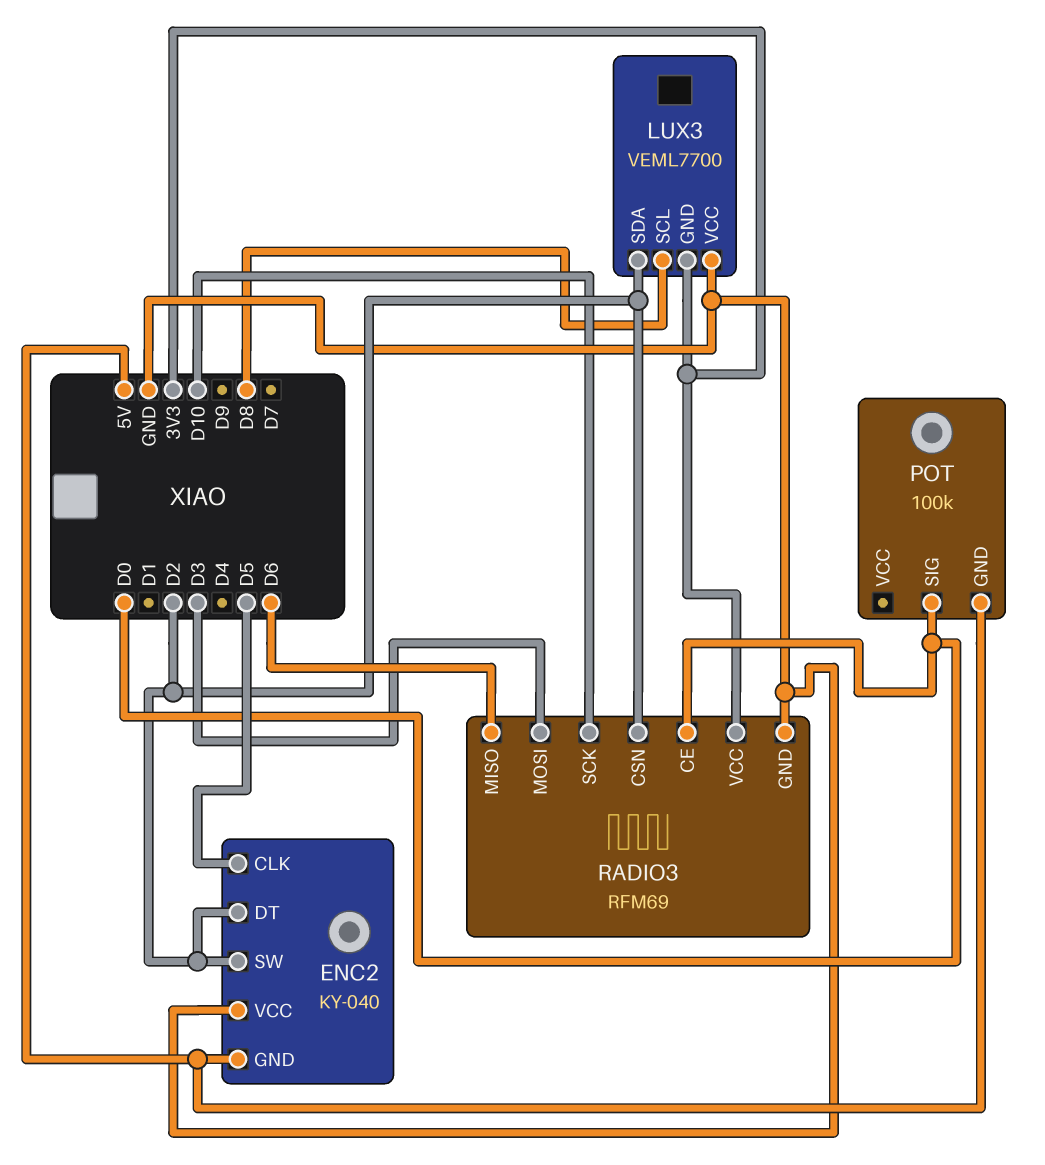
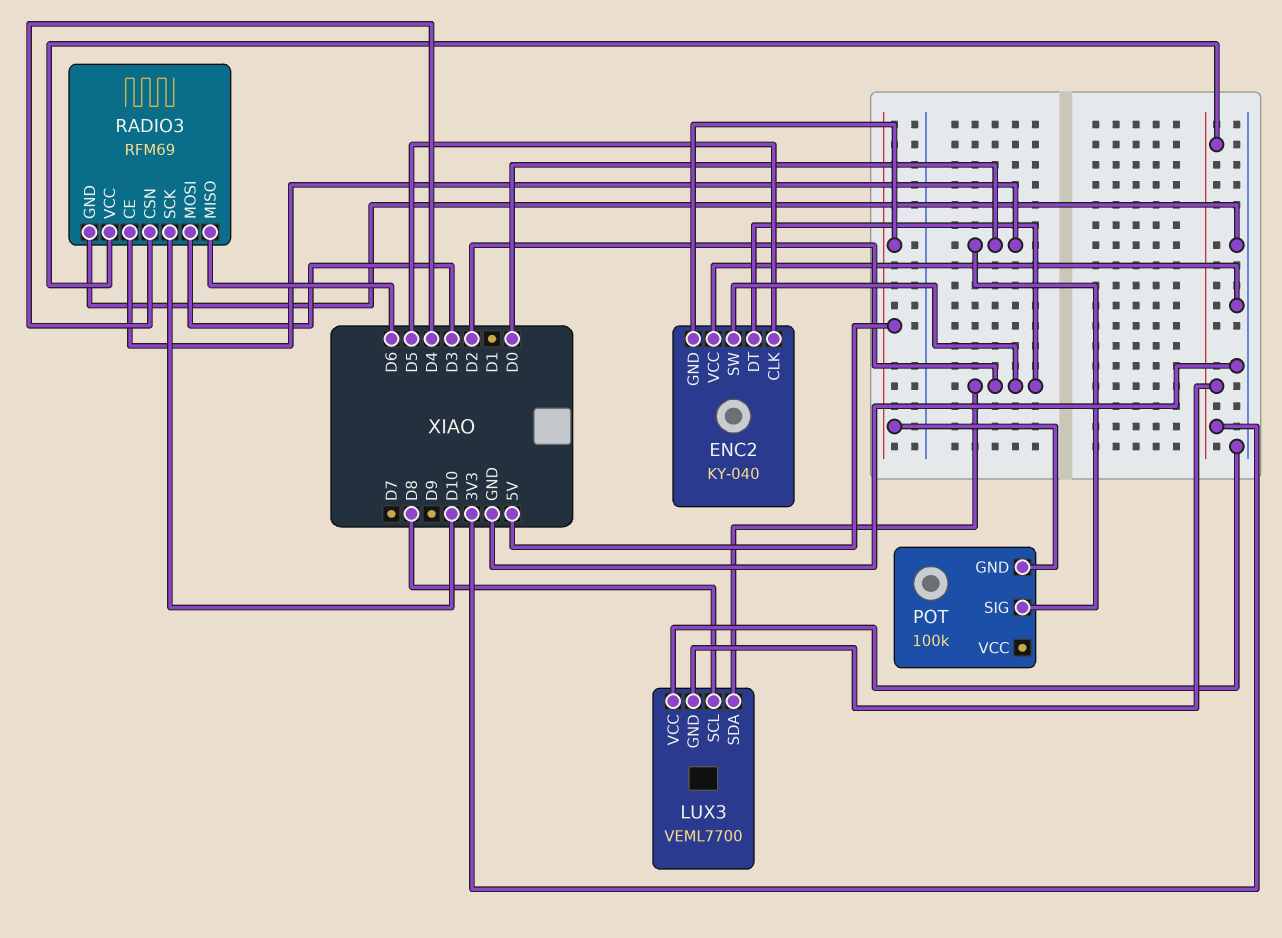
RADIO3 pin CSN: D2 -> D4

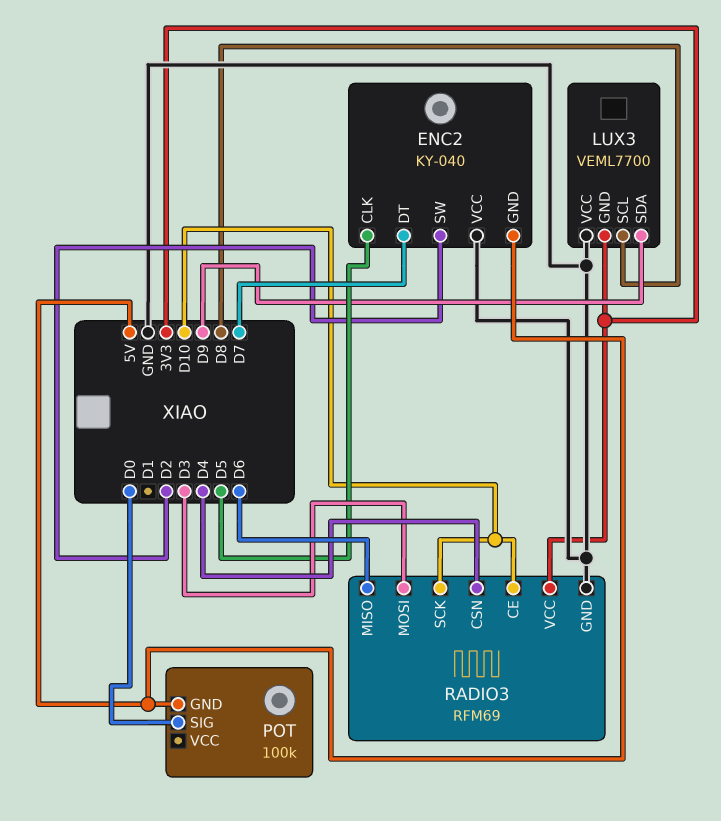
ENC2 pin DT: D2 -> D7
LUX3 pin SDA: D2 -> D9
RADIO3 pin CE: D0 -> D10

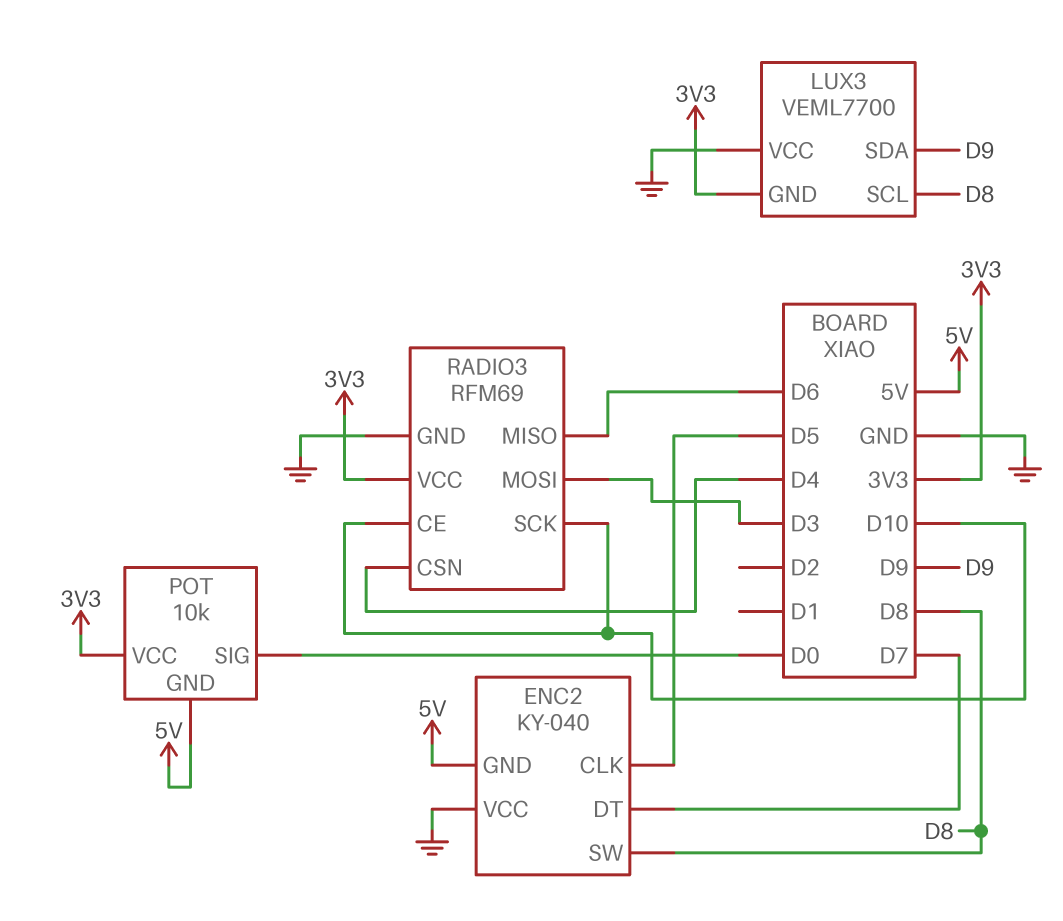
ENC2 pin SW: D2 -> D8
POT: 100k -> 10k
POT pin VCC: none -> 3V3

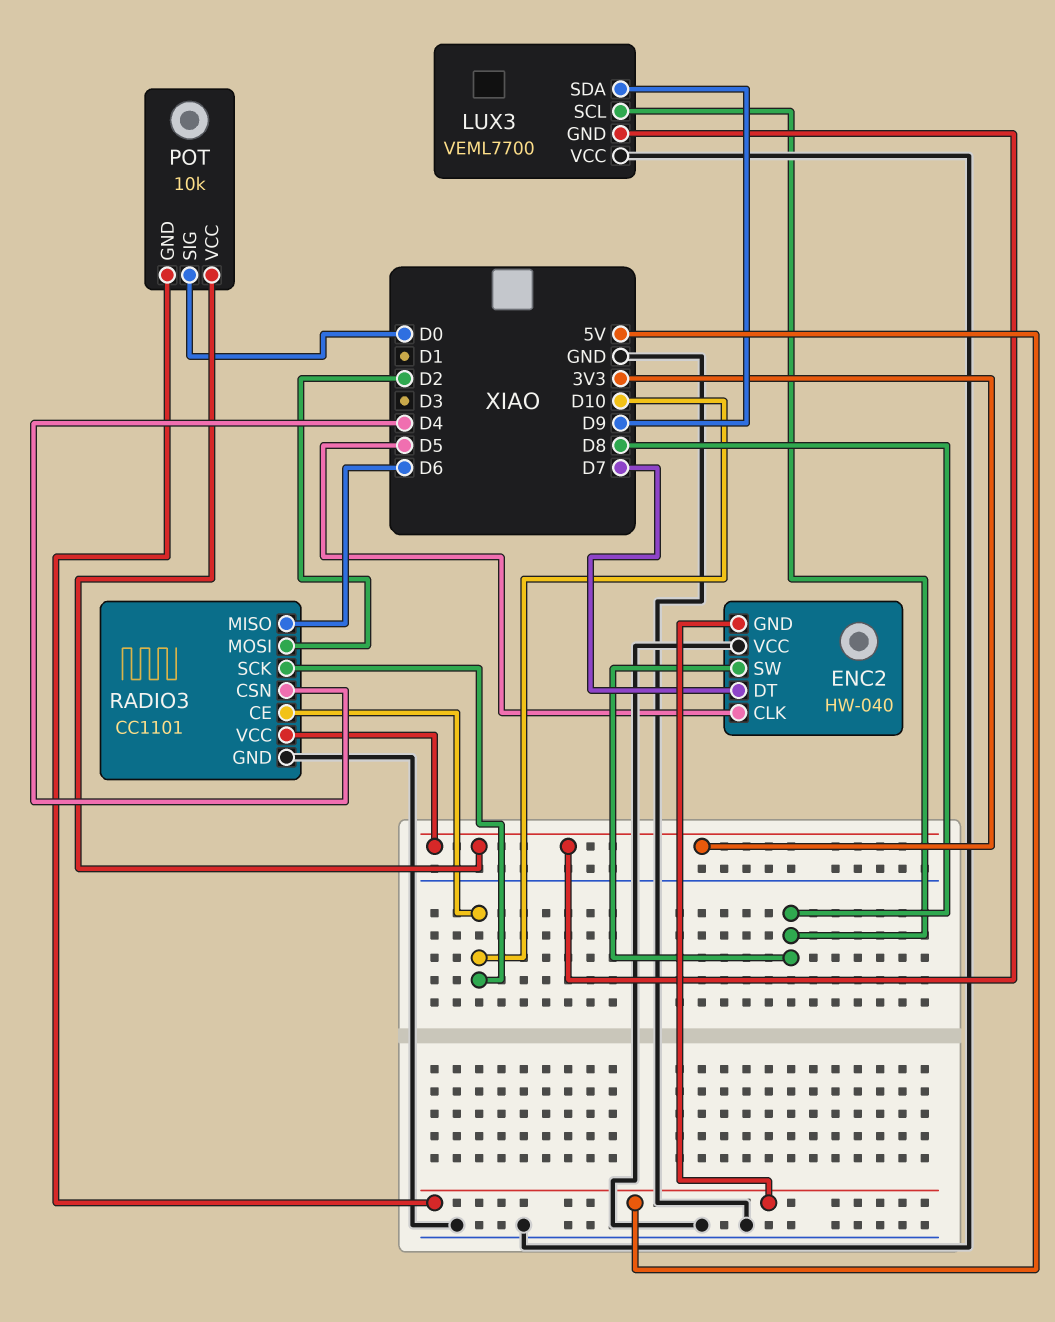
ENC2: KY-040 -> HW-040
RADIO3: RFM69 -> CC1101
RADIO3 pin MOSI: D3 -> D2

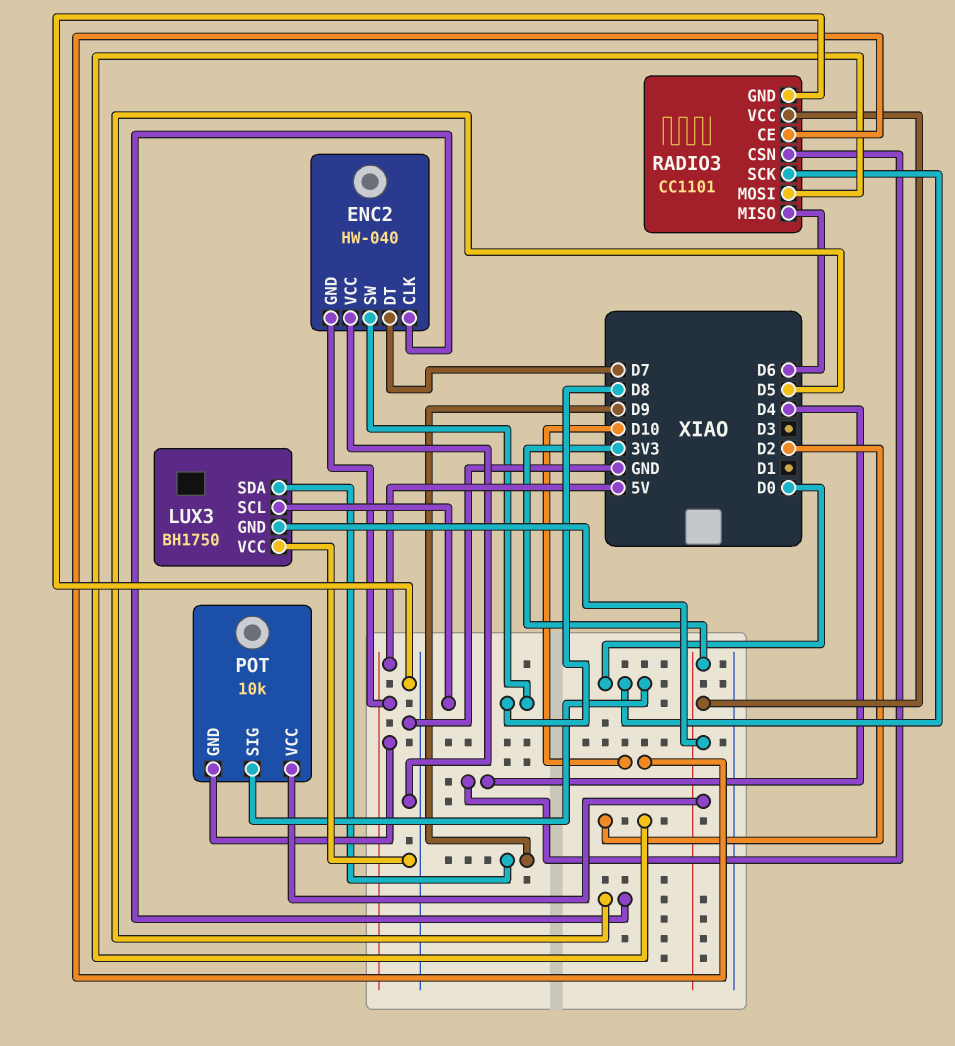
LUX3: VEML7700 -> BH1750
RADIO3 pin SCK: D10 -> D0

